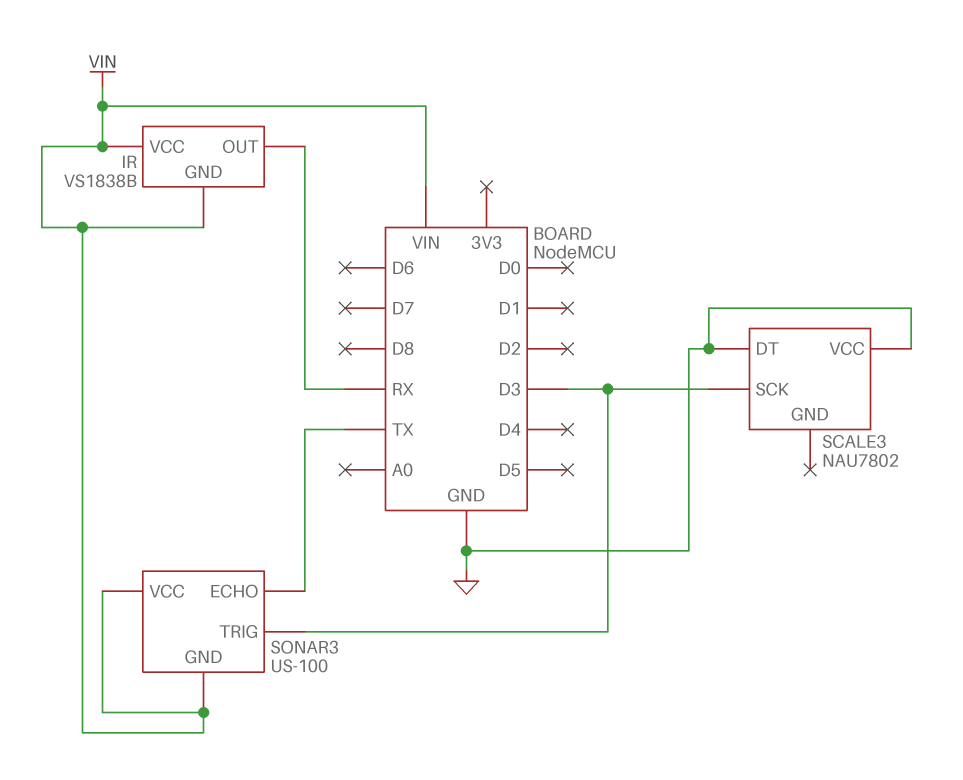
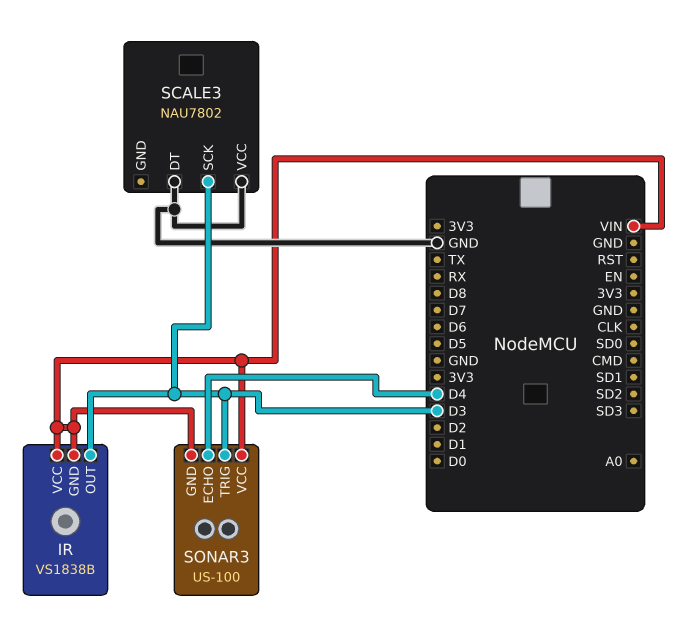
IR pin OUT: RX -> D3
SONAR3 pin ECHO: TX -> D4

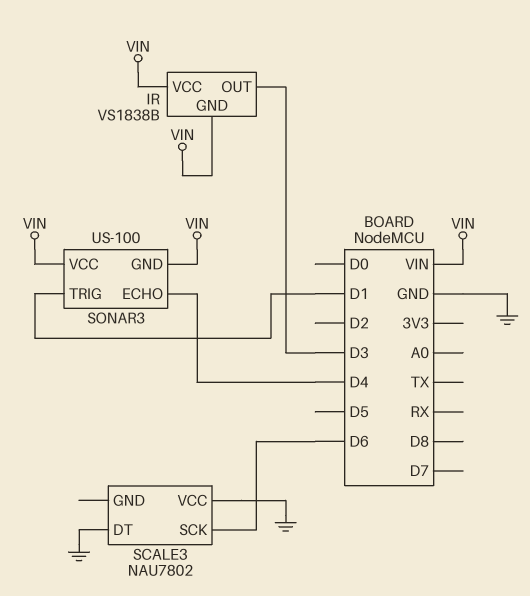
SCALE3 pin SCK: D3 -> D6
SONAR3 pin TRIG: D3 -> D1

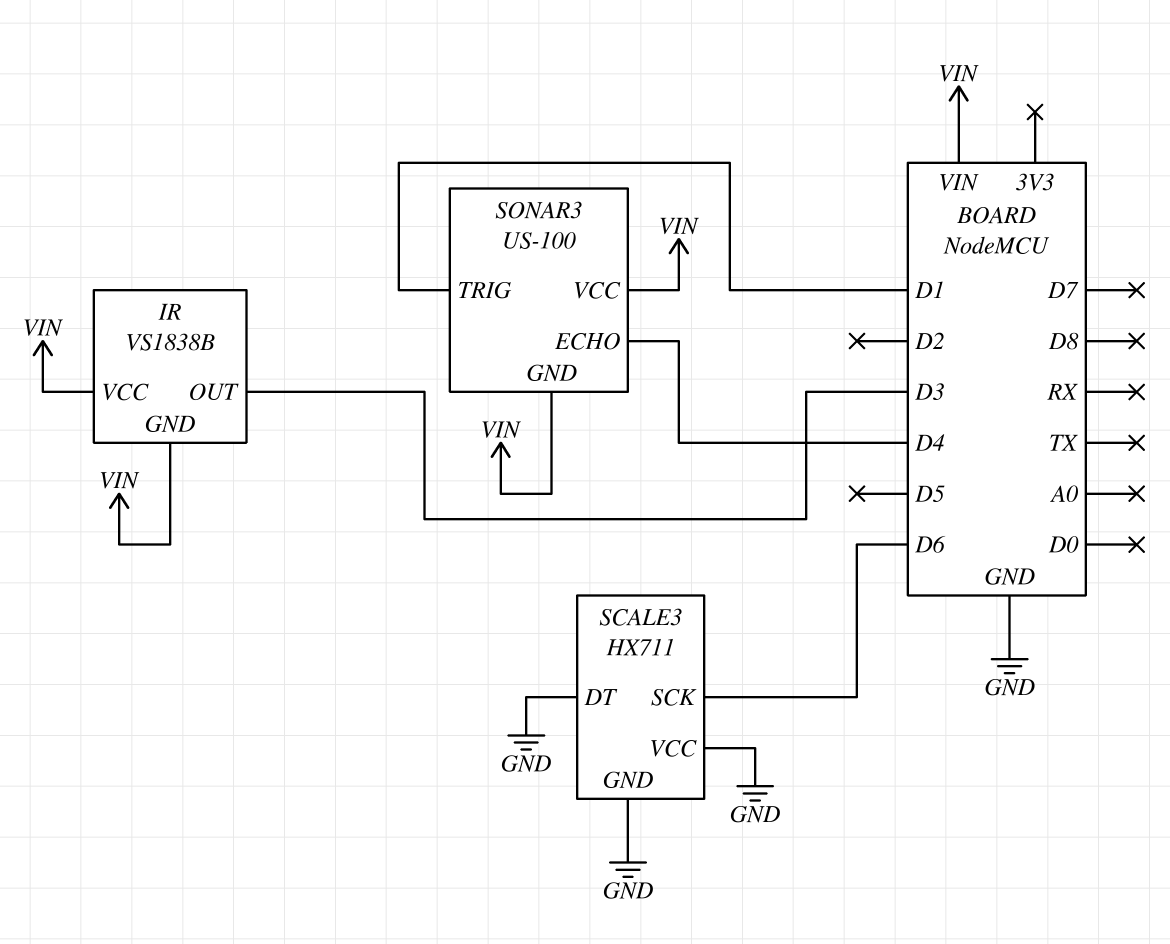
SCALE3: NAU7802 -> HX711
SCALE3 pin GND: none -> GND

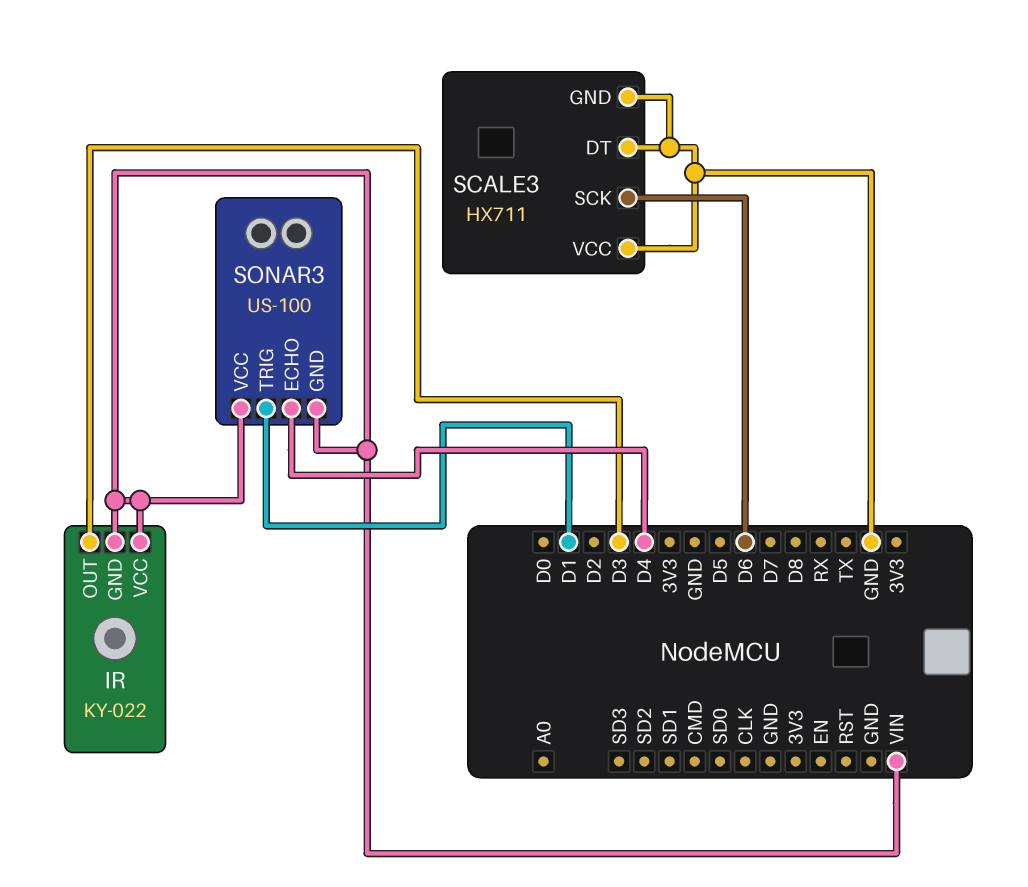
IR: VS1838B -> KY-022

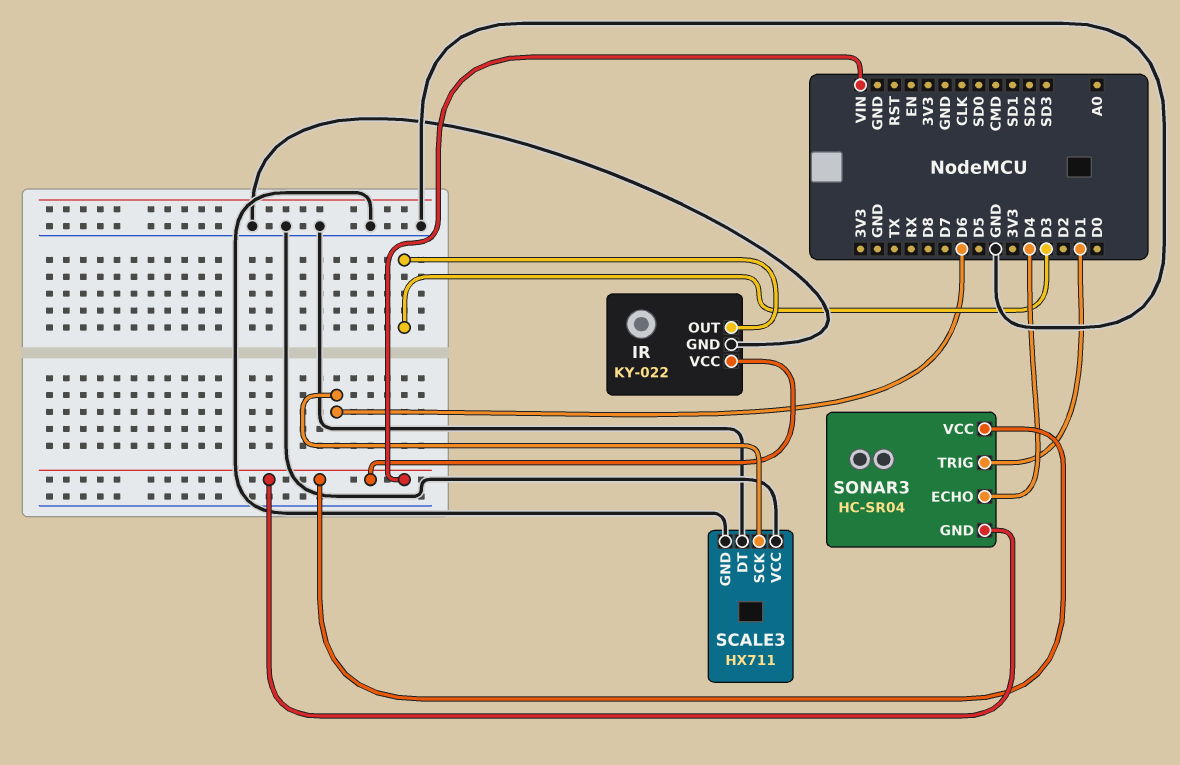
IR pin GND: VIN -> GND
SONAR3: US-100 -> HC-SR04

